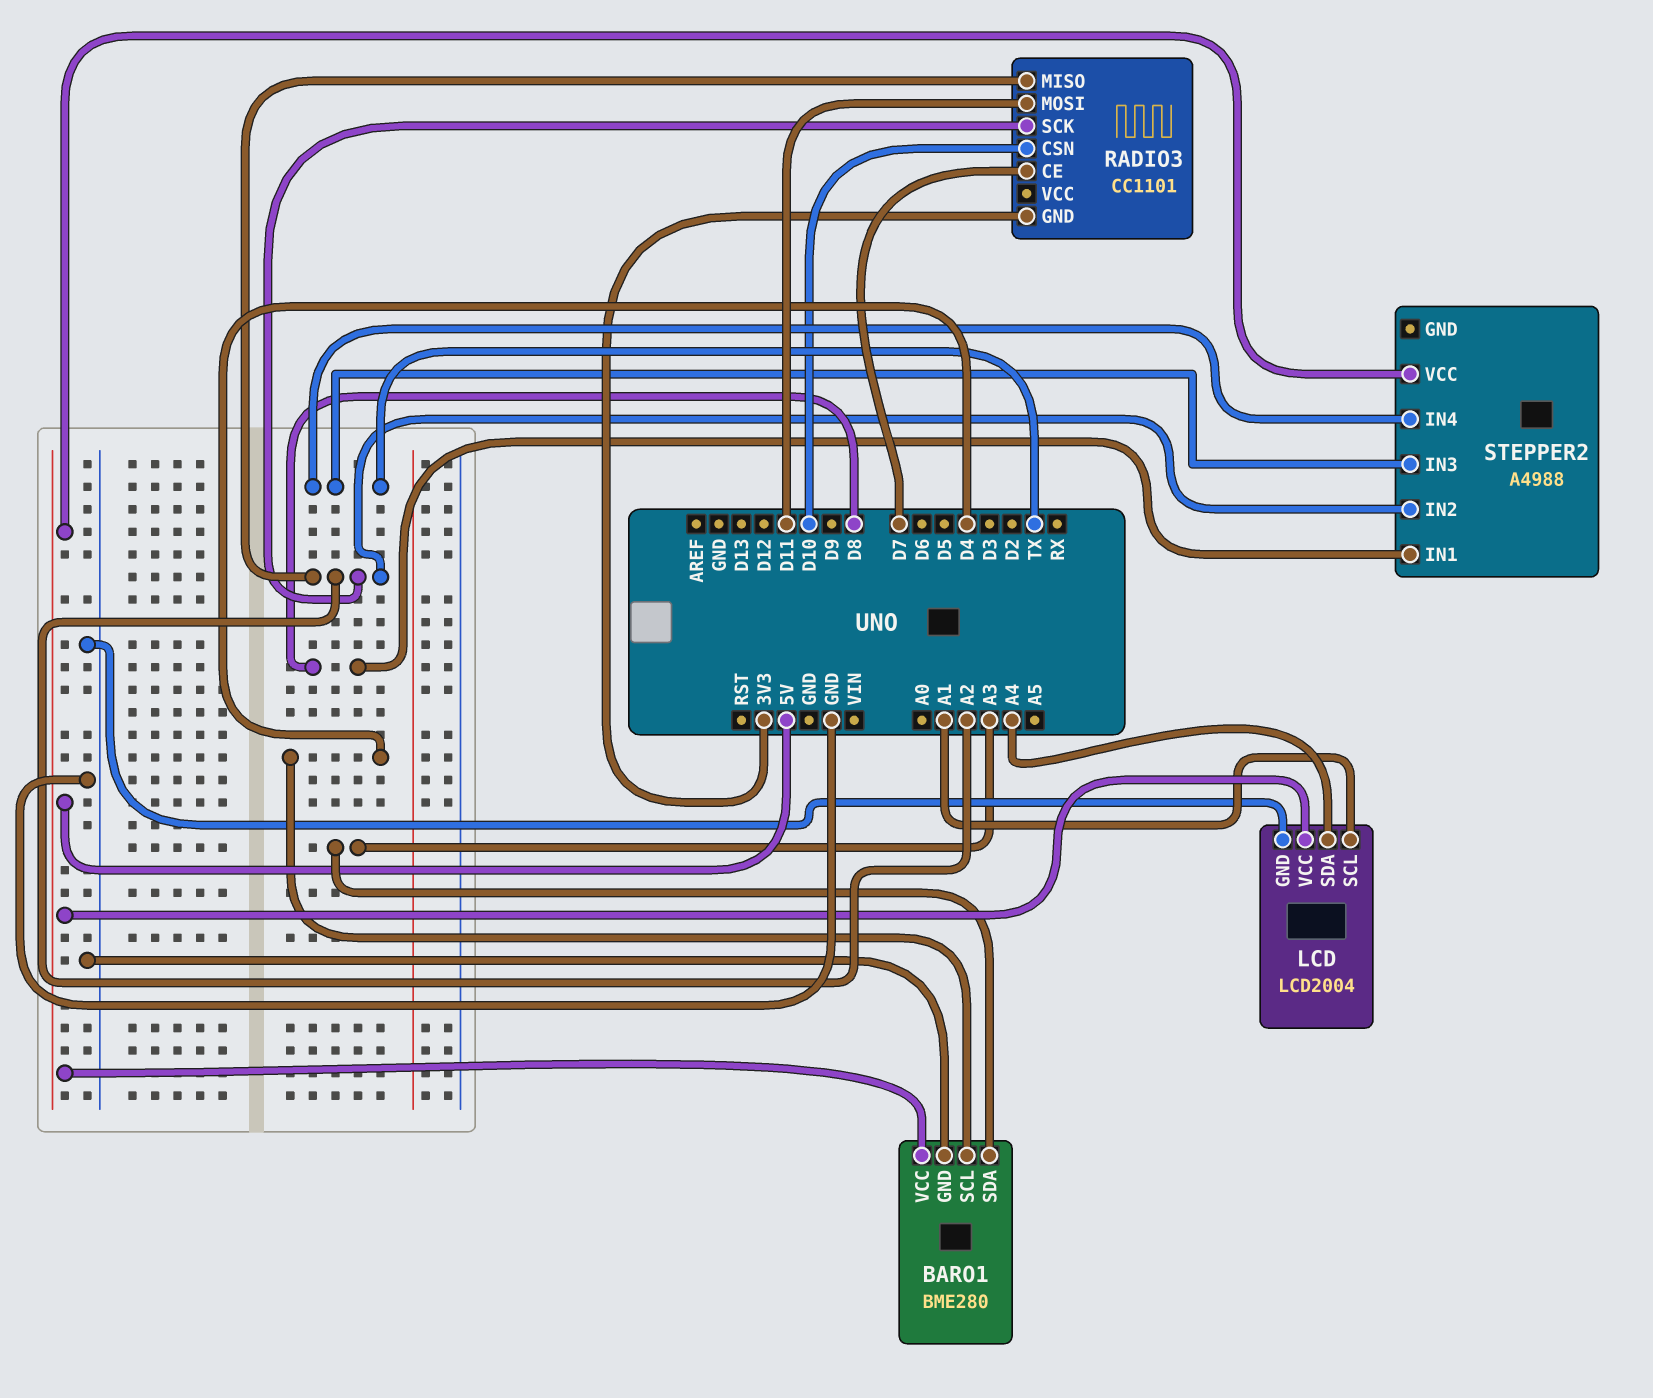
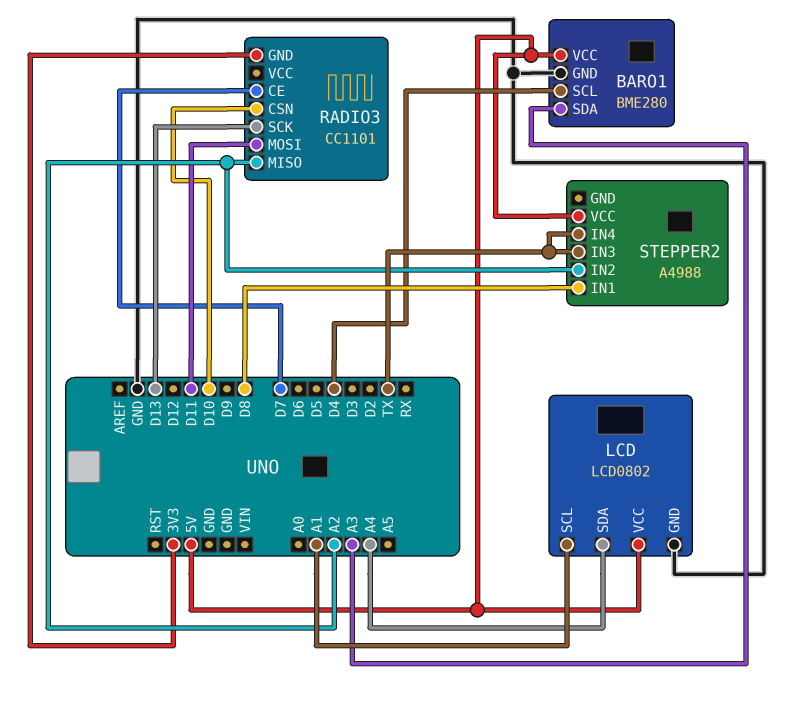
LCD: LCD2004 -> LCD0802
RADIO3 pin SCK: A2 -> D13

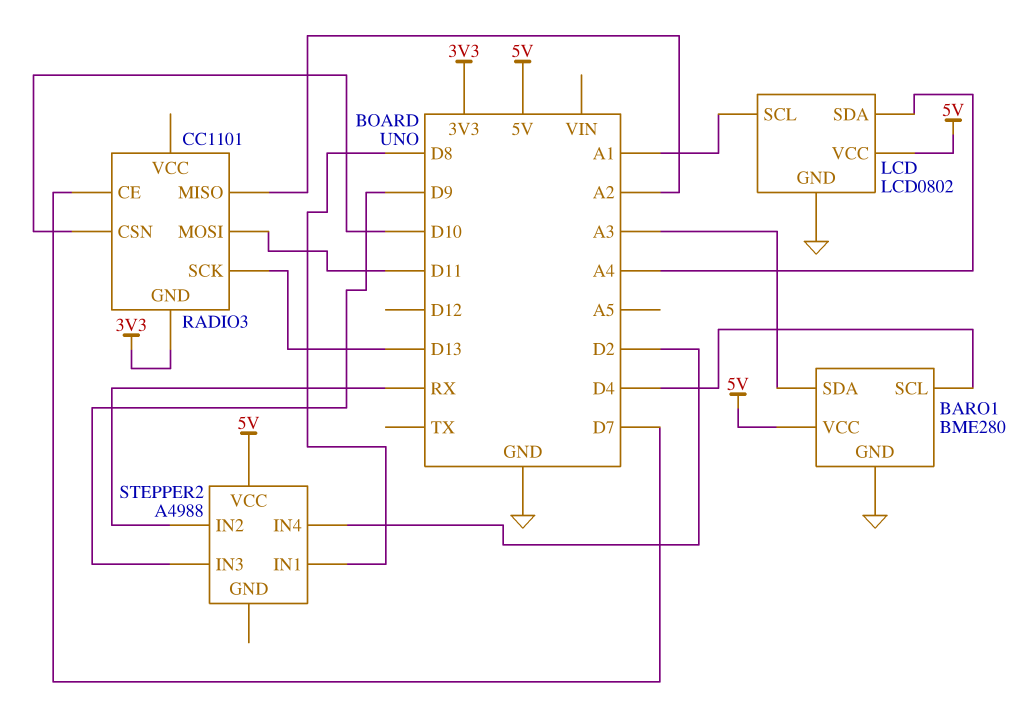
STEPPER2 pin IN2: A2 -> RX
STEPPER2 pin IN3: TX -> D9
STEPPER2 pin IN4: TX -> D2

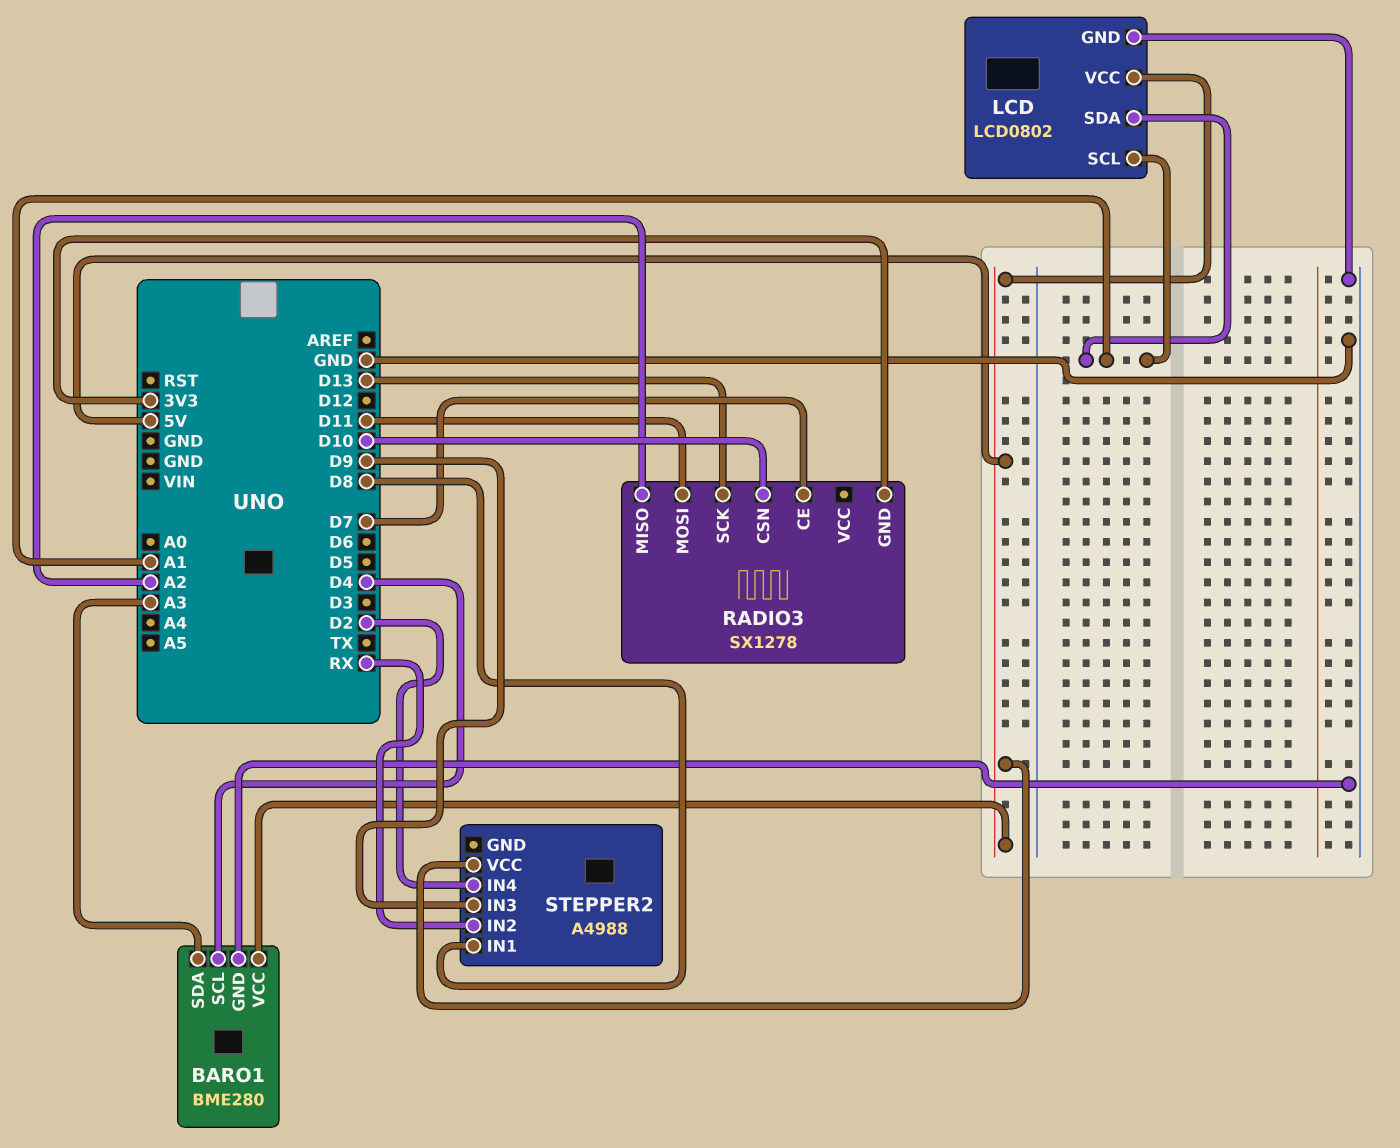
LCD pin SDA: A4 -> A1
RADIO3: CC1101 -> SX1278

